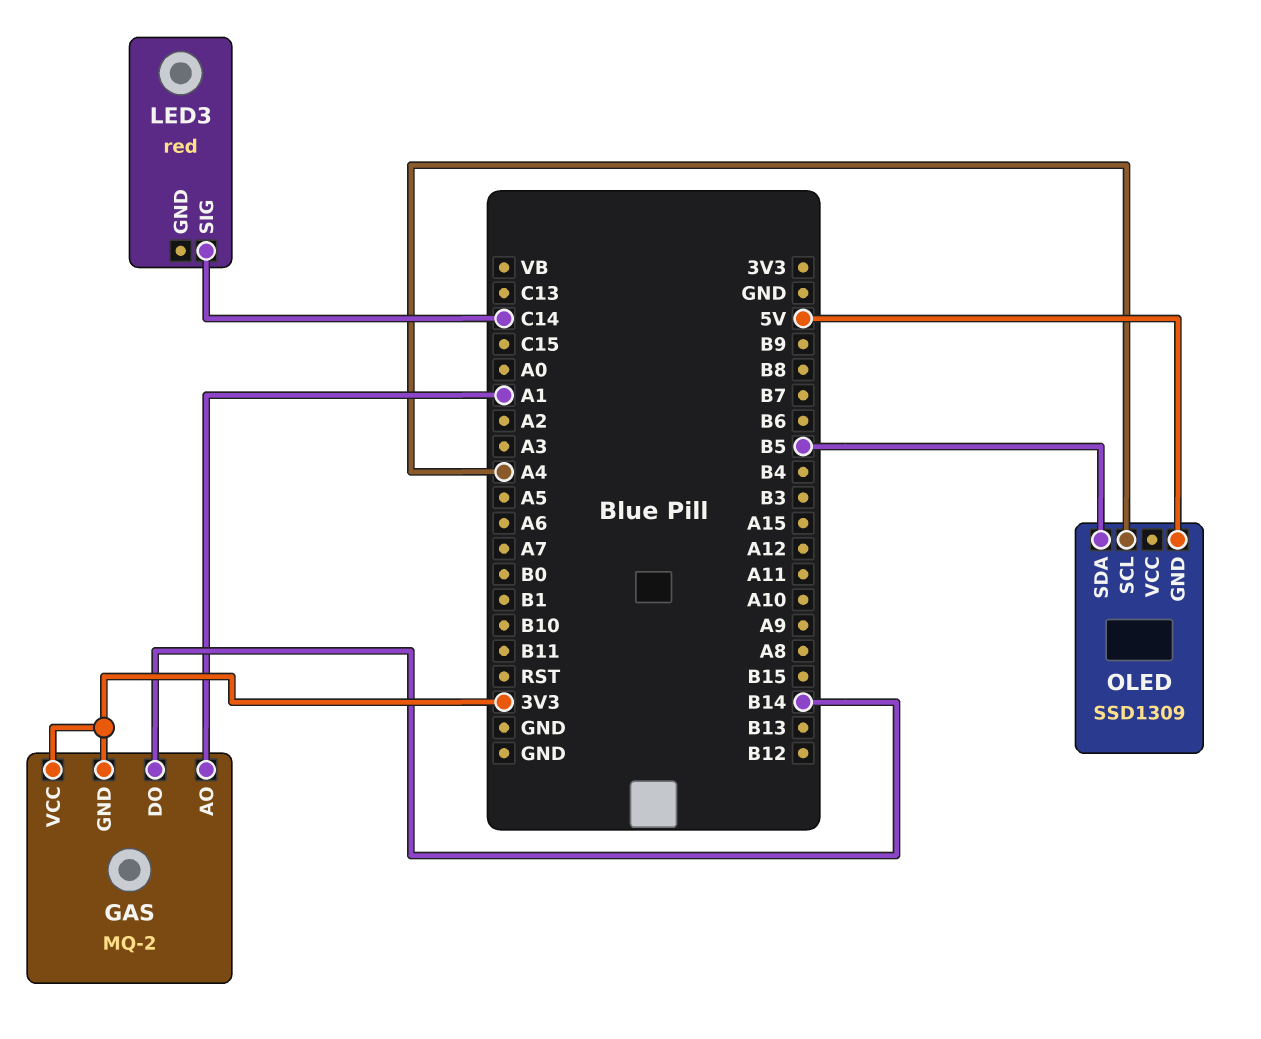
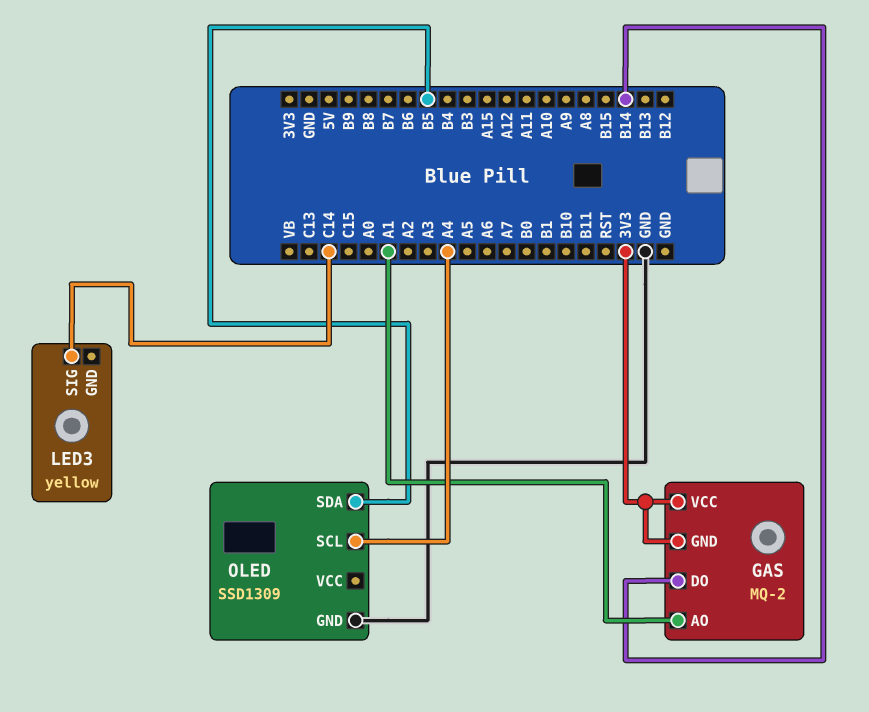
LED3: red -> yellow
OLED pin GND: 5V -> GND

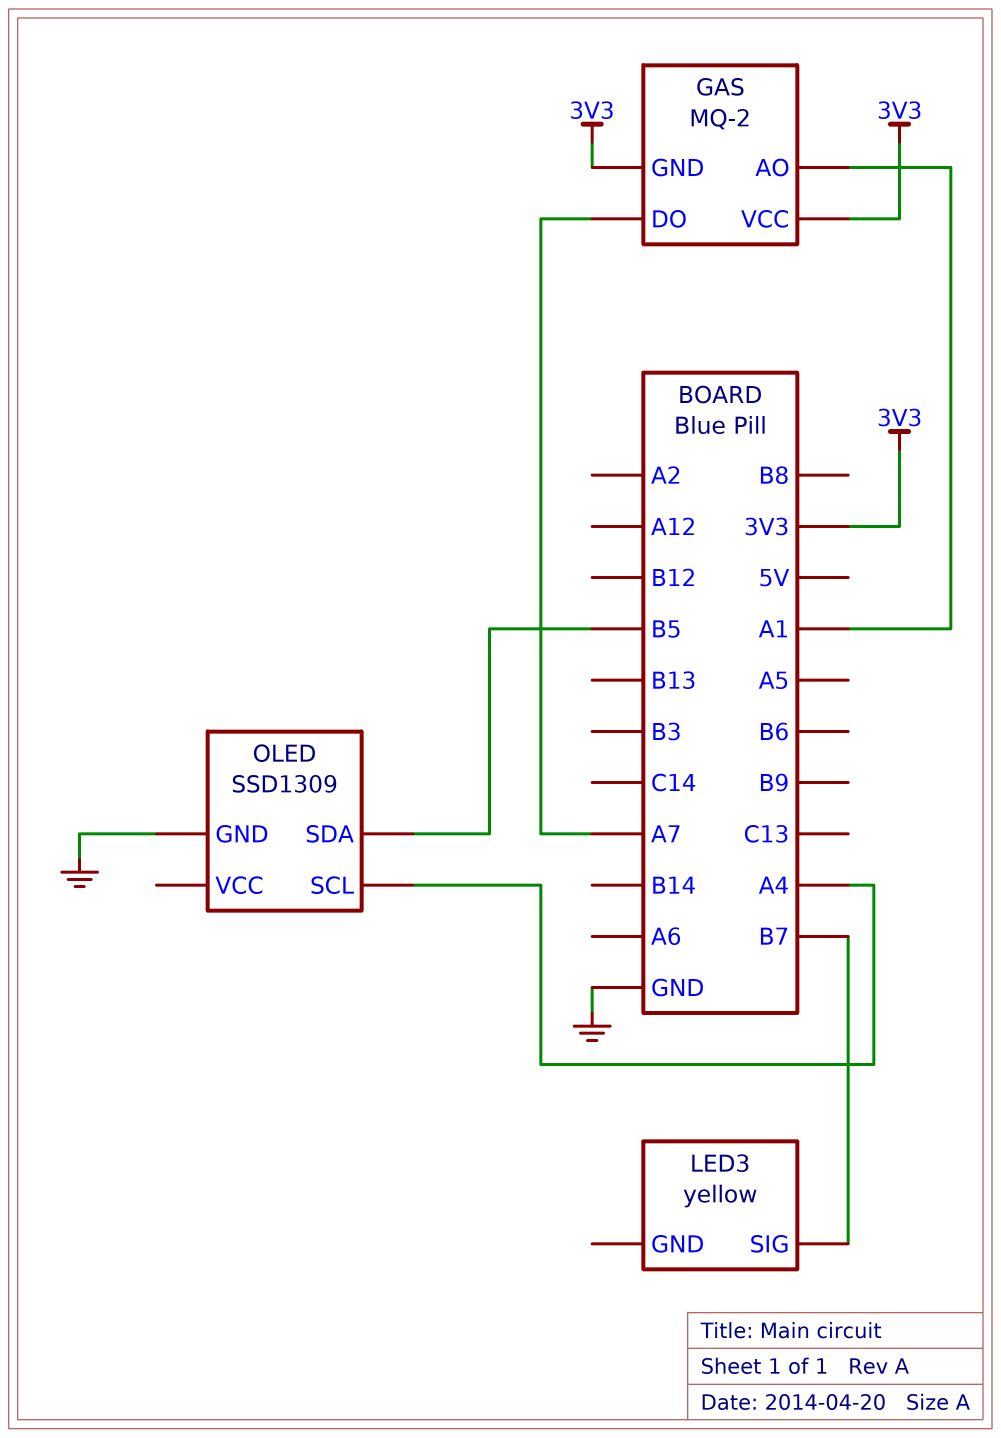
GAS pin DO: B14 -> A7
LED3 pin SIG: C14 -> B7

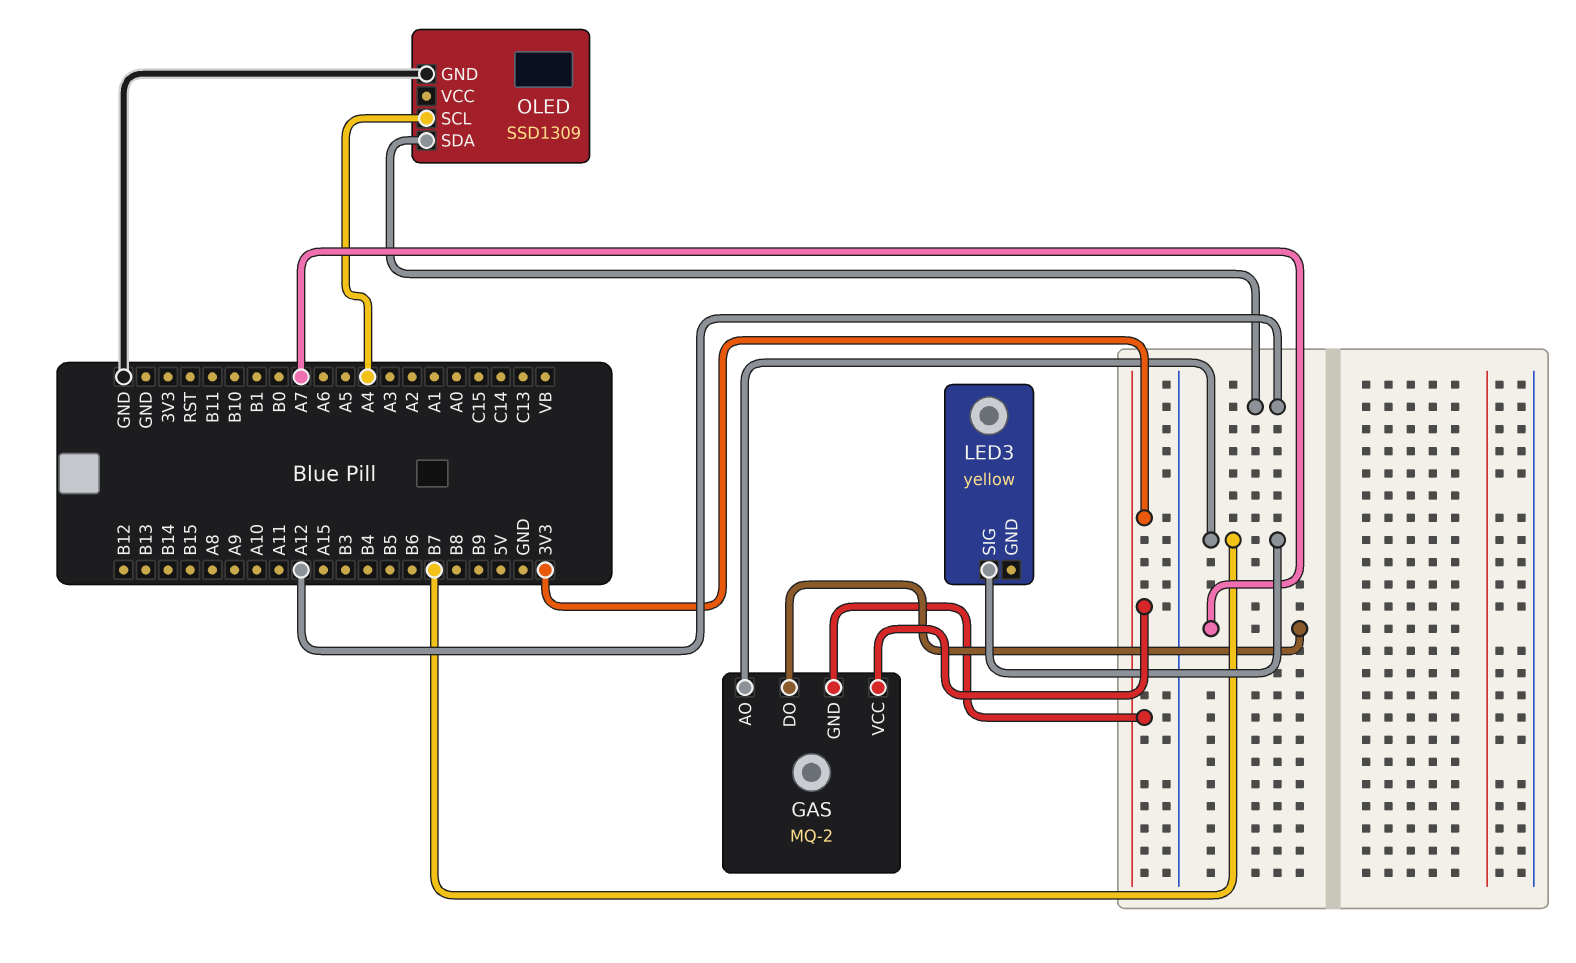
GAS pin AO: A1 -> B7
OLED pin SDA: B5 -> A12

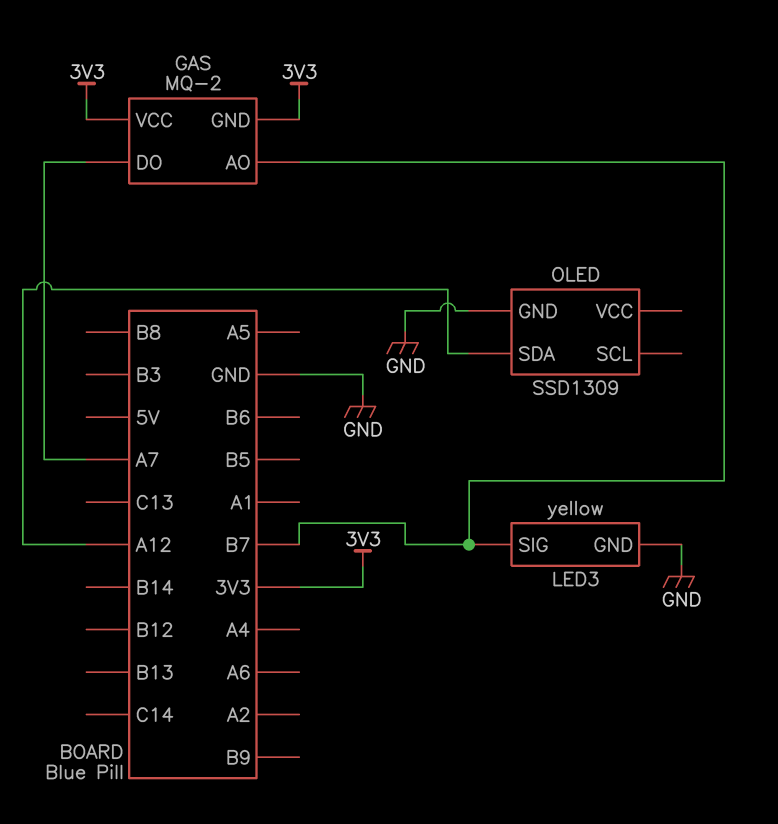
LED3 pin GND: none -> GND
OLED pin SCL: A4 -> none

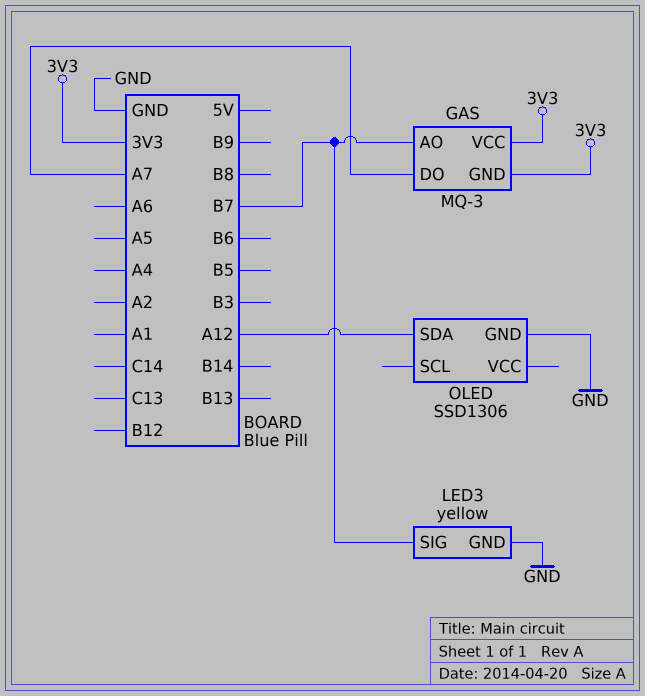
GAS: MQ-2 -> MQ-3
OLED: SSD1309 -> SSD1306

